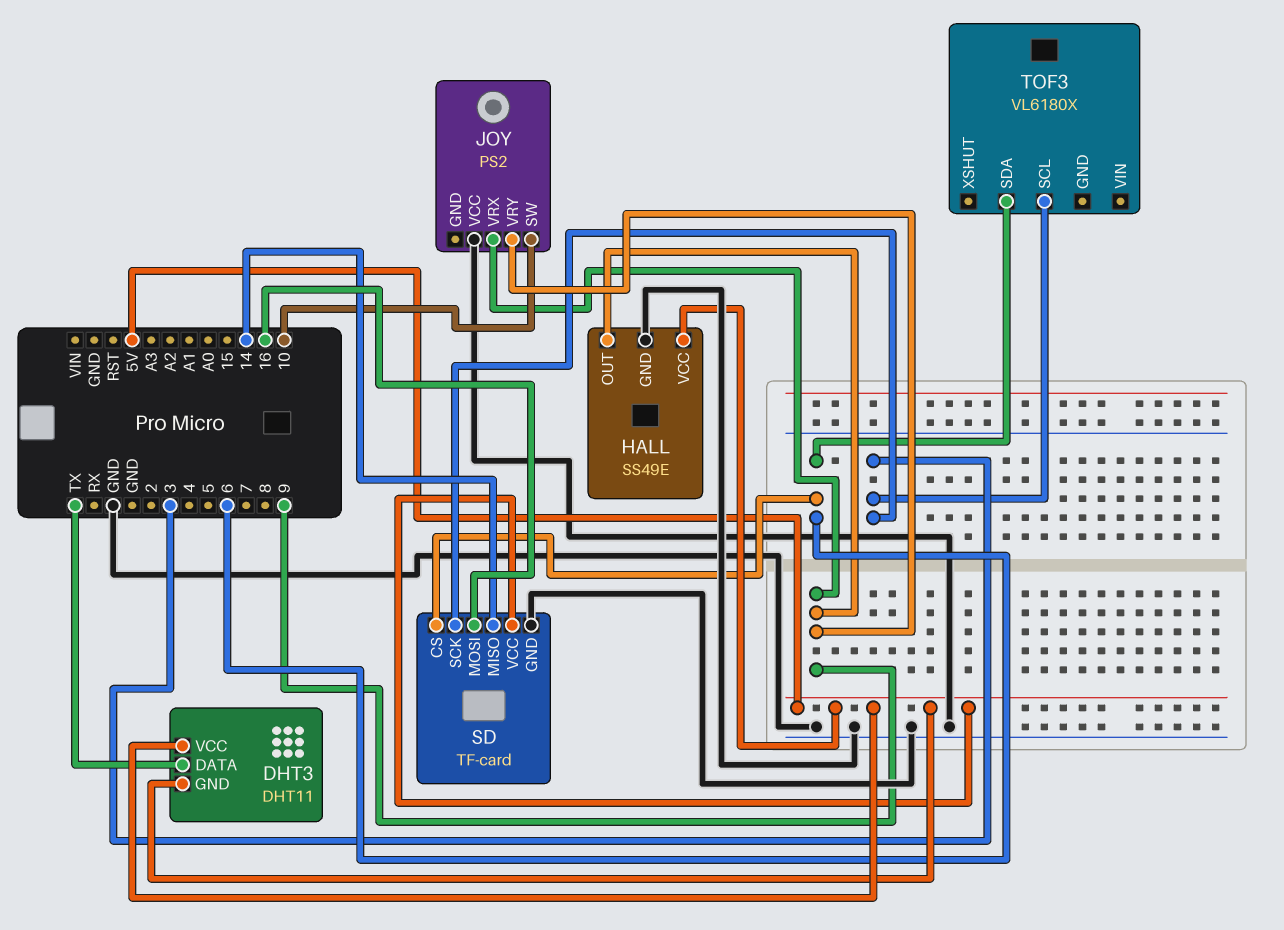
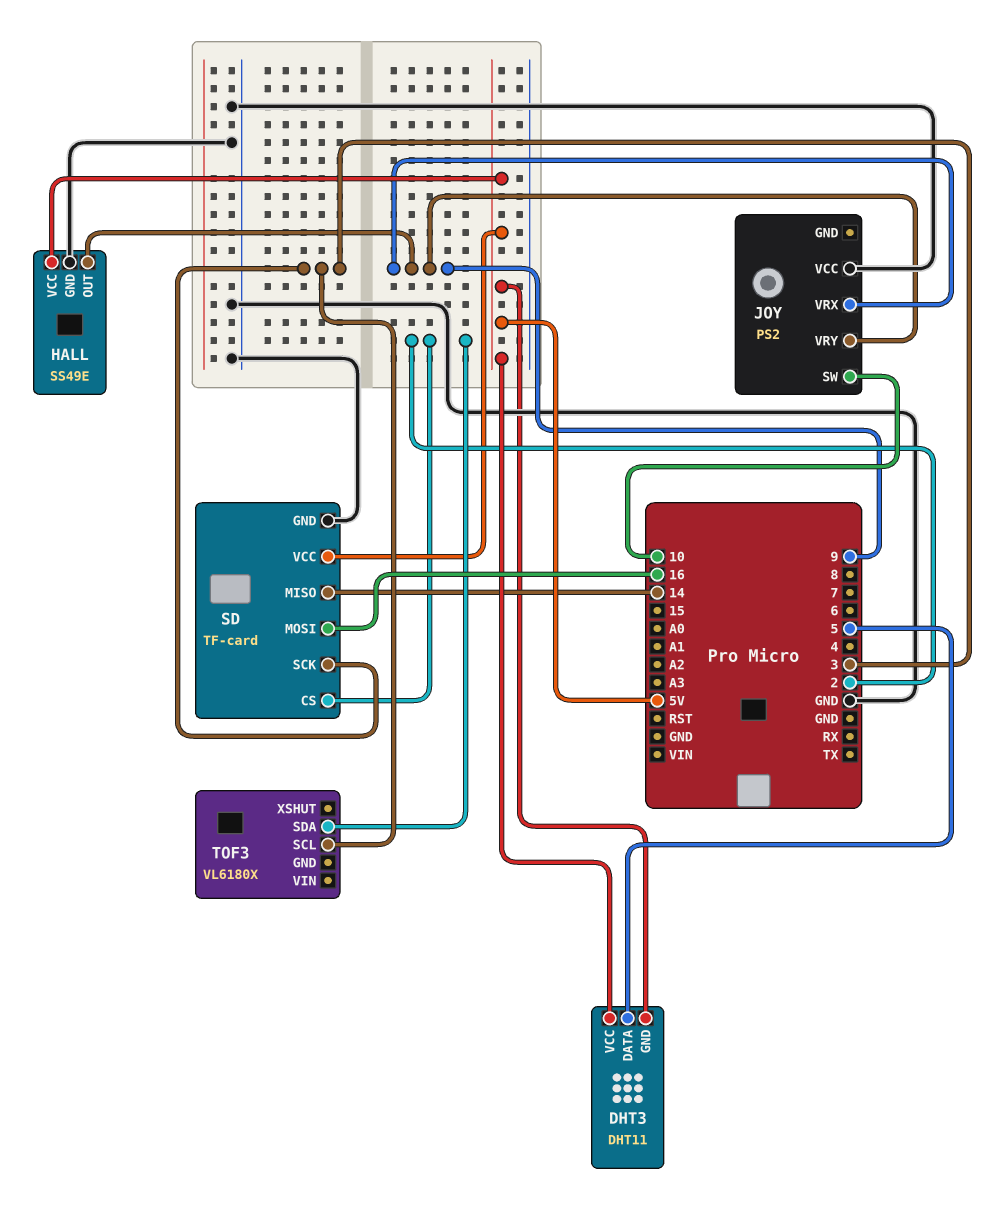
DHT3 pin DATA: TX -> 5
SD pin CS: 6 -> 2
TOF3 pin SDA: 6 -> 2

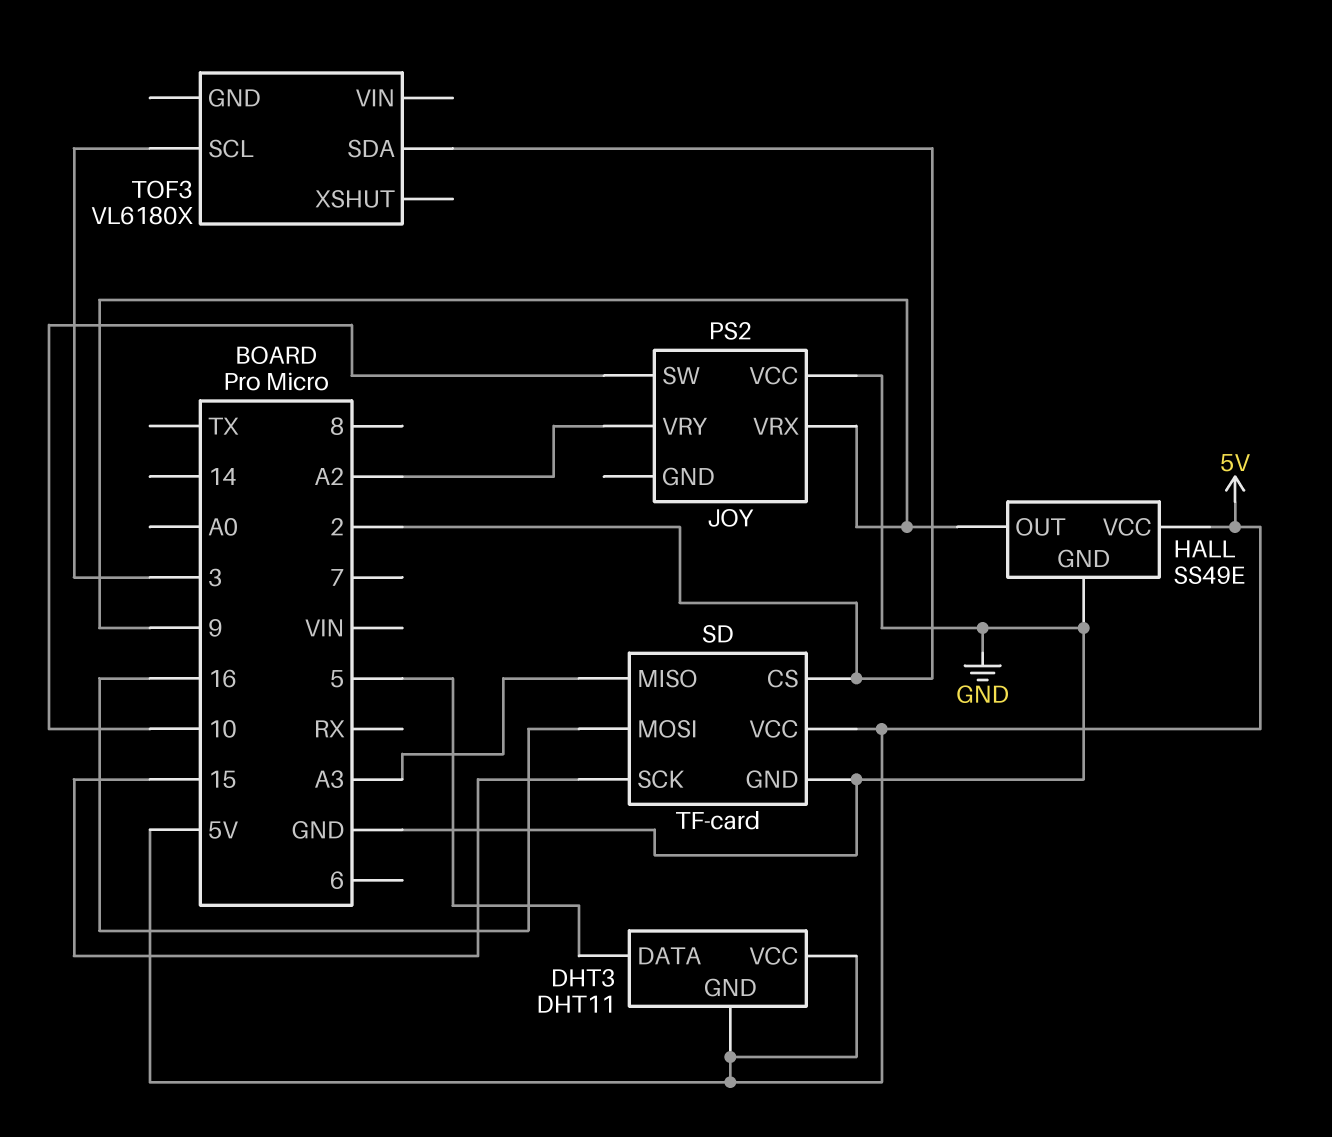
JOY pin VRY: 9 -> A2
SD pin MISO: 14 -> A3
SD pin SCK: 3 -> 15

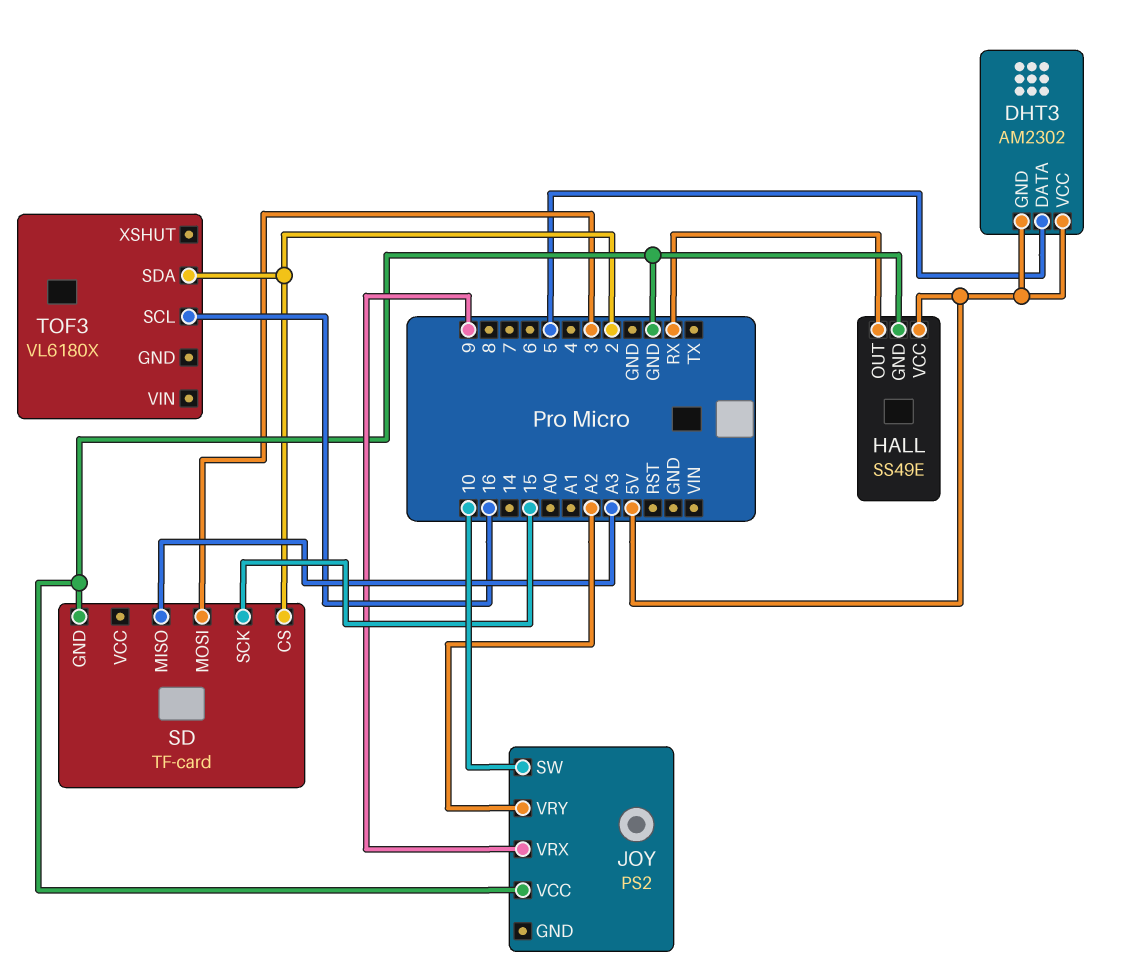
DHT3: DHT11 -> AM2302
HALL pin OUT: 9 -> RX
SD pin MOSI: 16 -> 3
SD pin VCC: 5V -> none
TOF3 pin SCL: 3 -> 16

